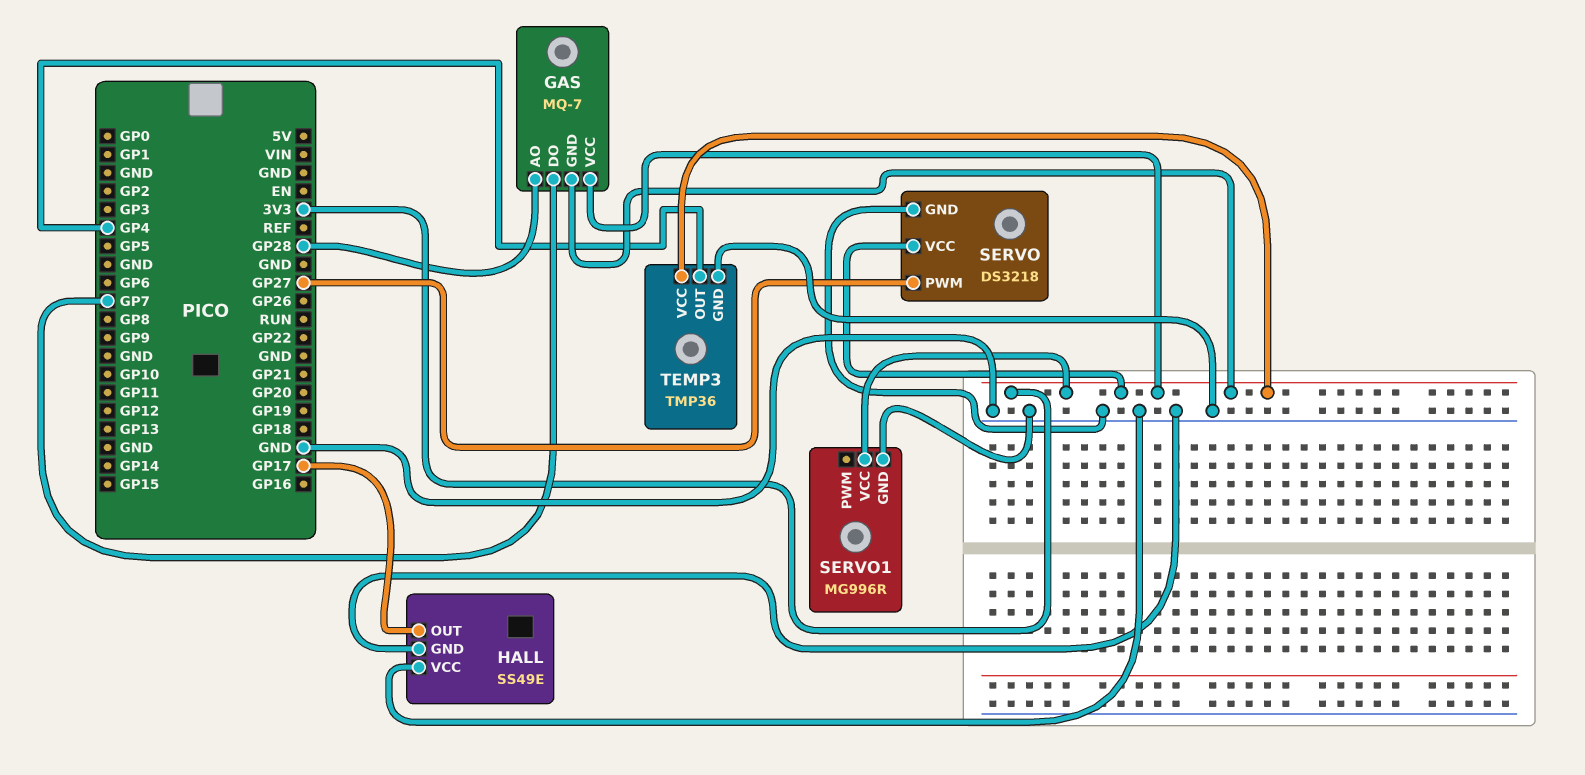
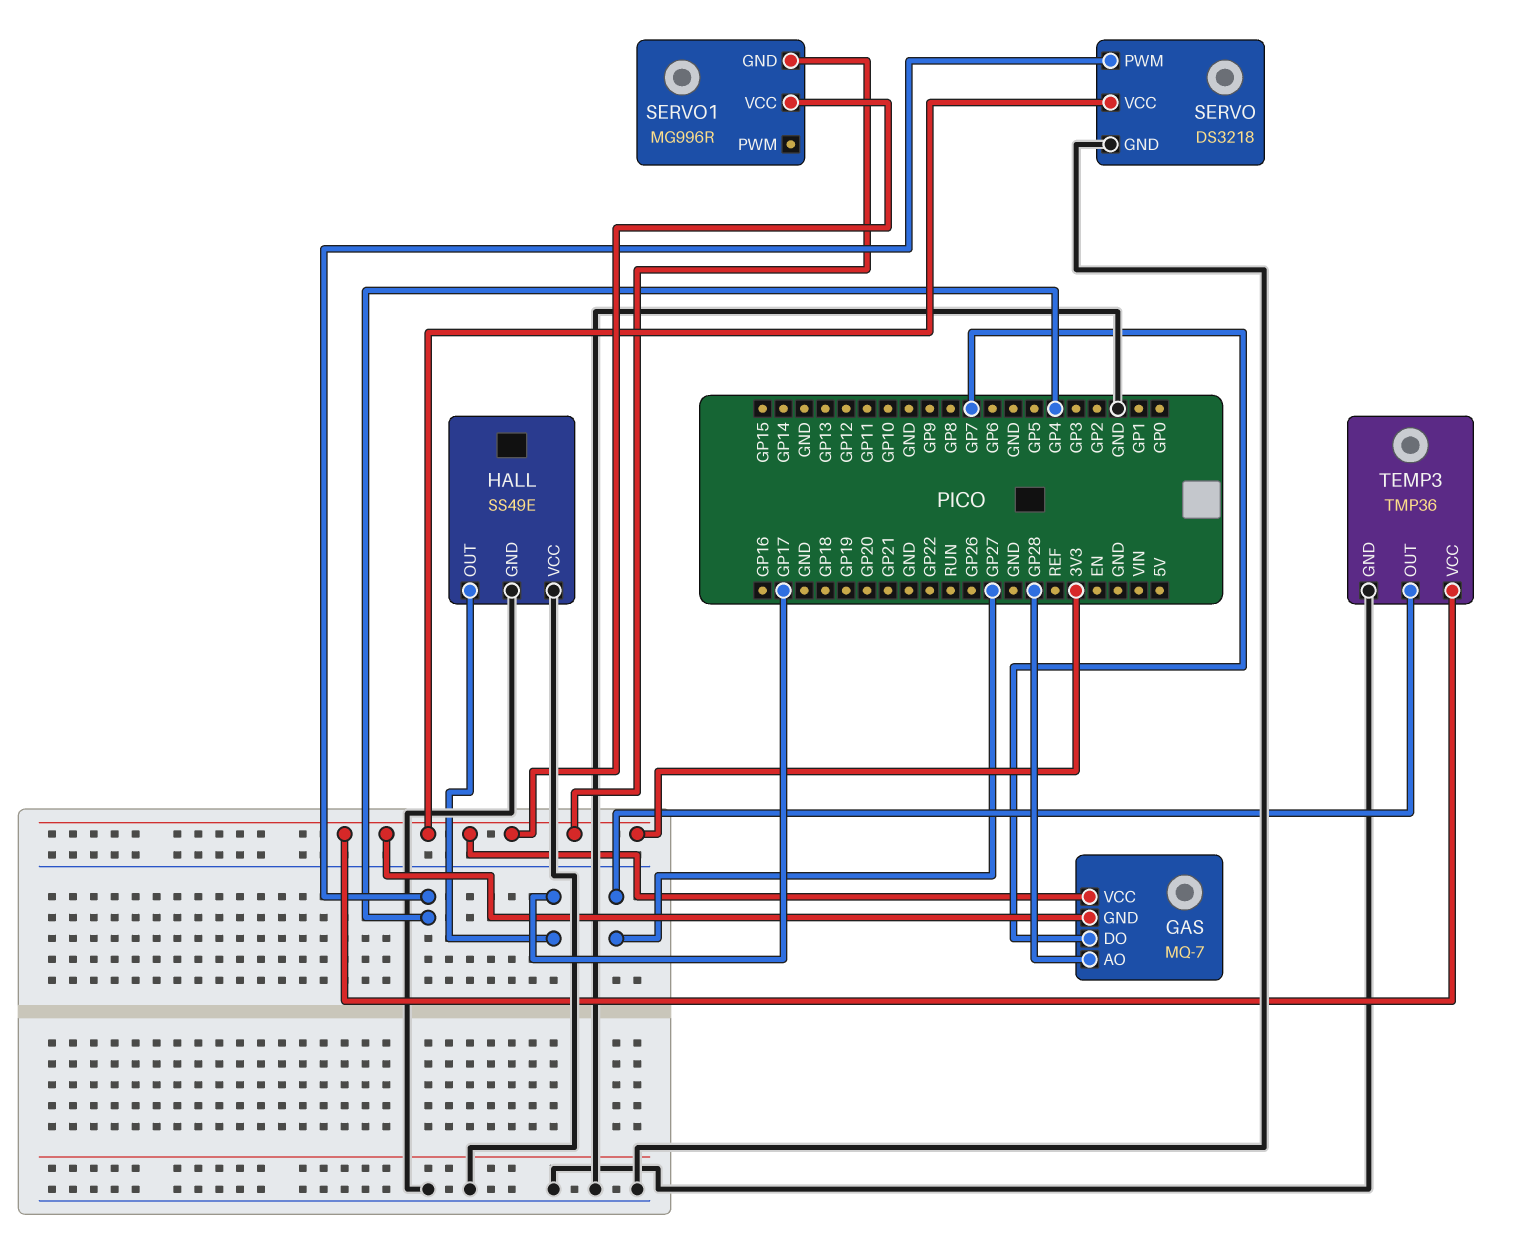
SERVO pin PWM: GP27 -> GP4
SERVO1 pin GND: GND -> 3V3
TEMP3 pin OUT: GP4 -> GP27

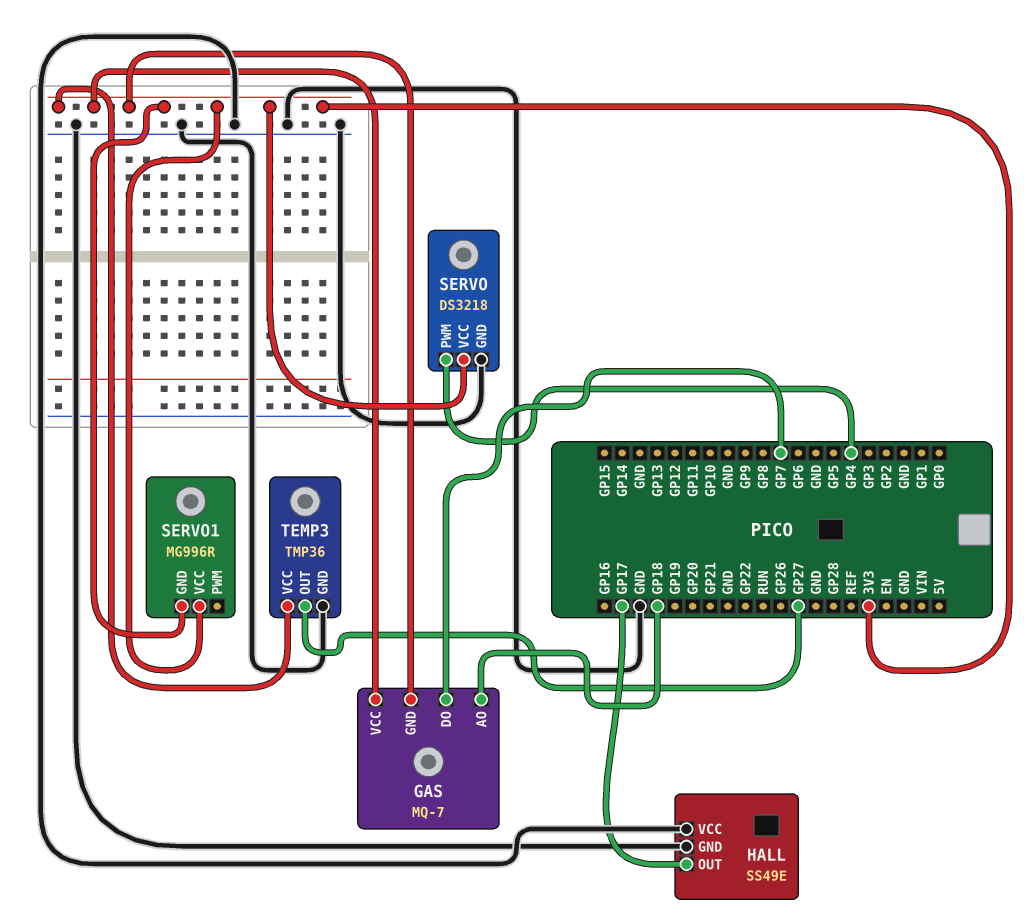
GAS pin AO: GP28 -> GP18

